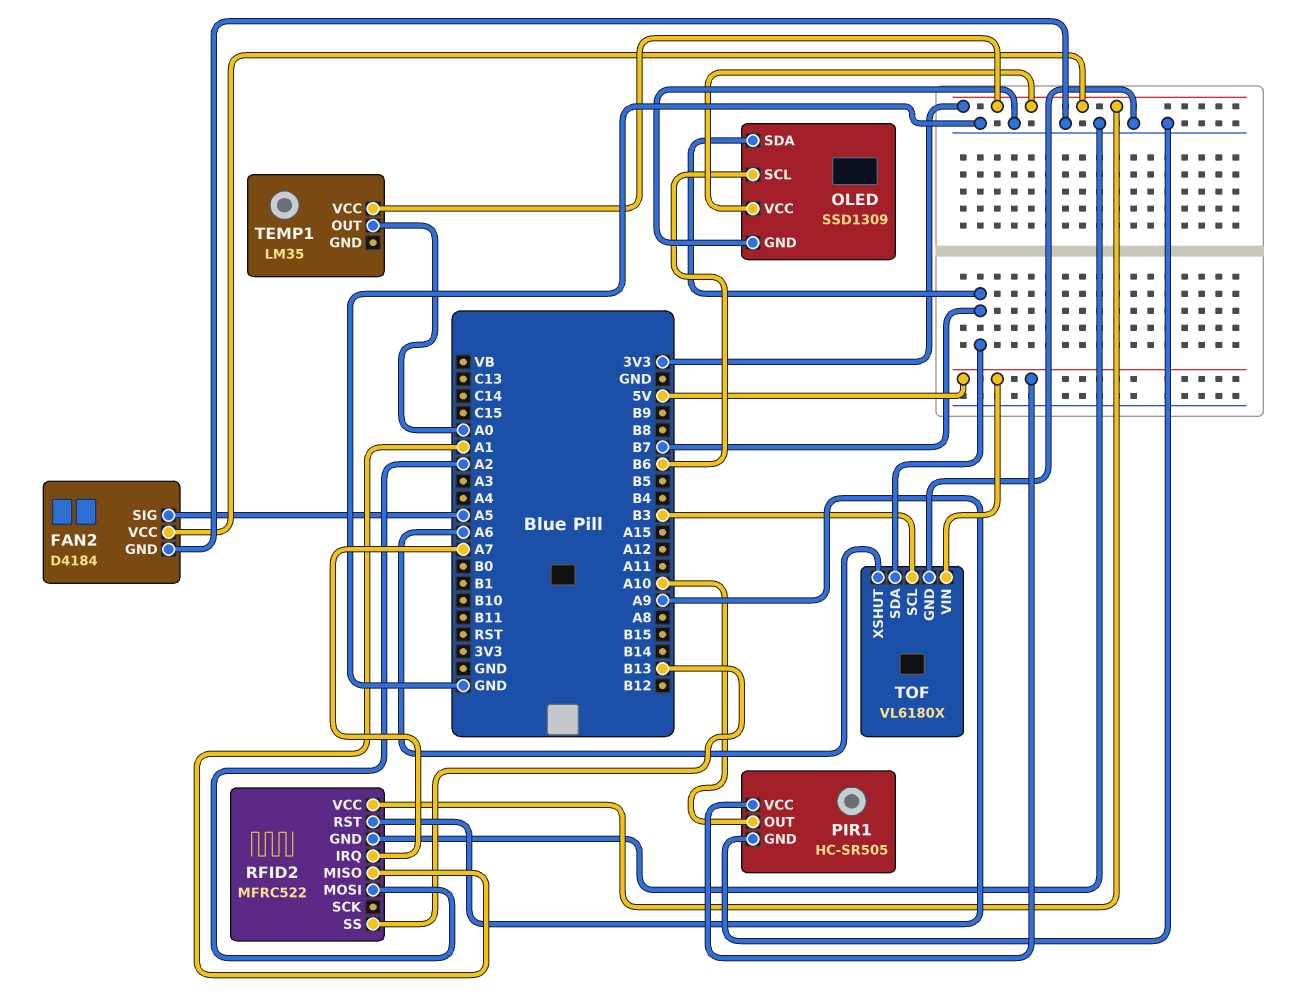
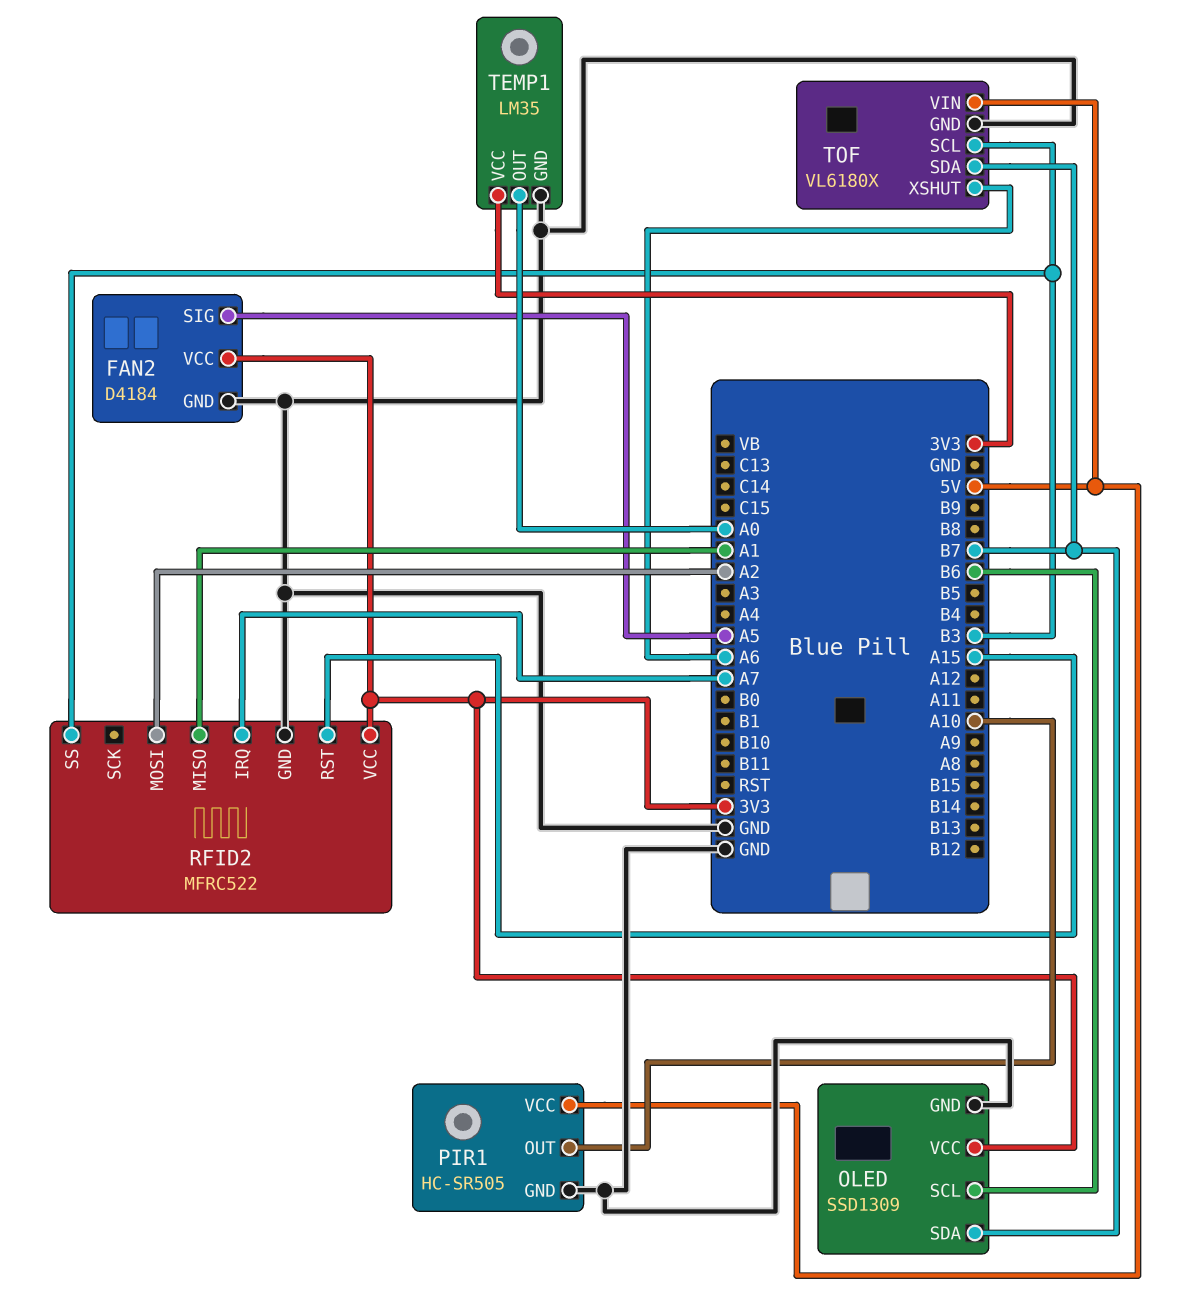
RFID2 pin RST: A9 -> A15
RFID2 pin SS: B13 -> B3
TEMP1 pin GND: none -> GND

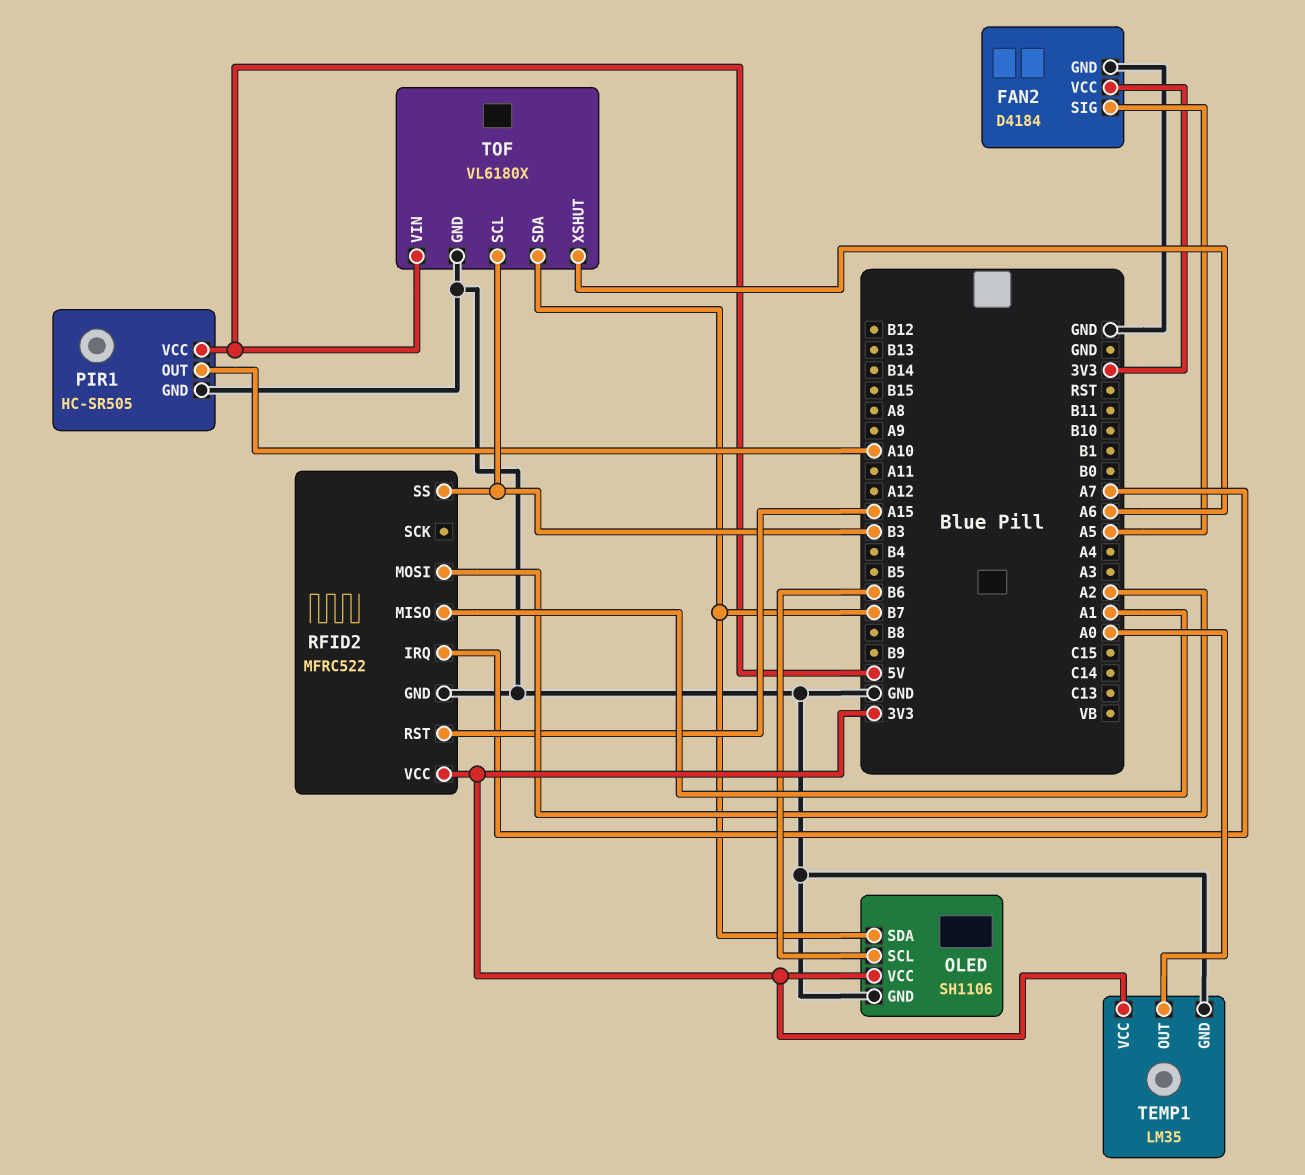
OLED: SSD1309 -> SH1106

